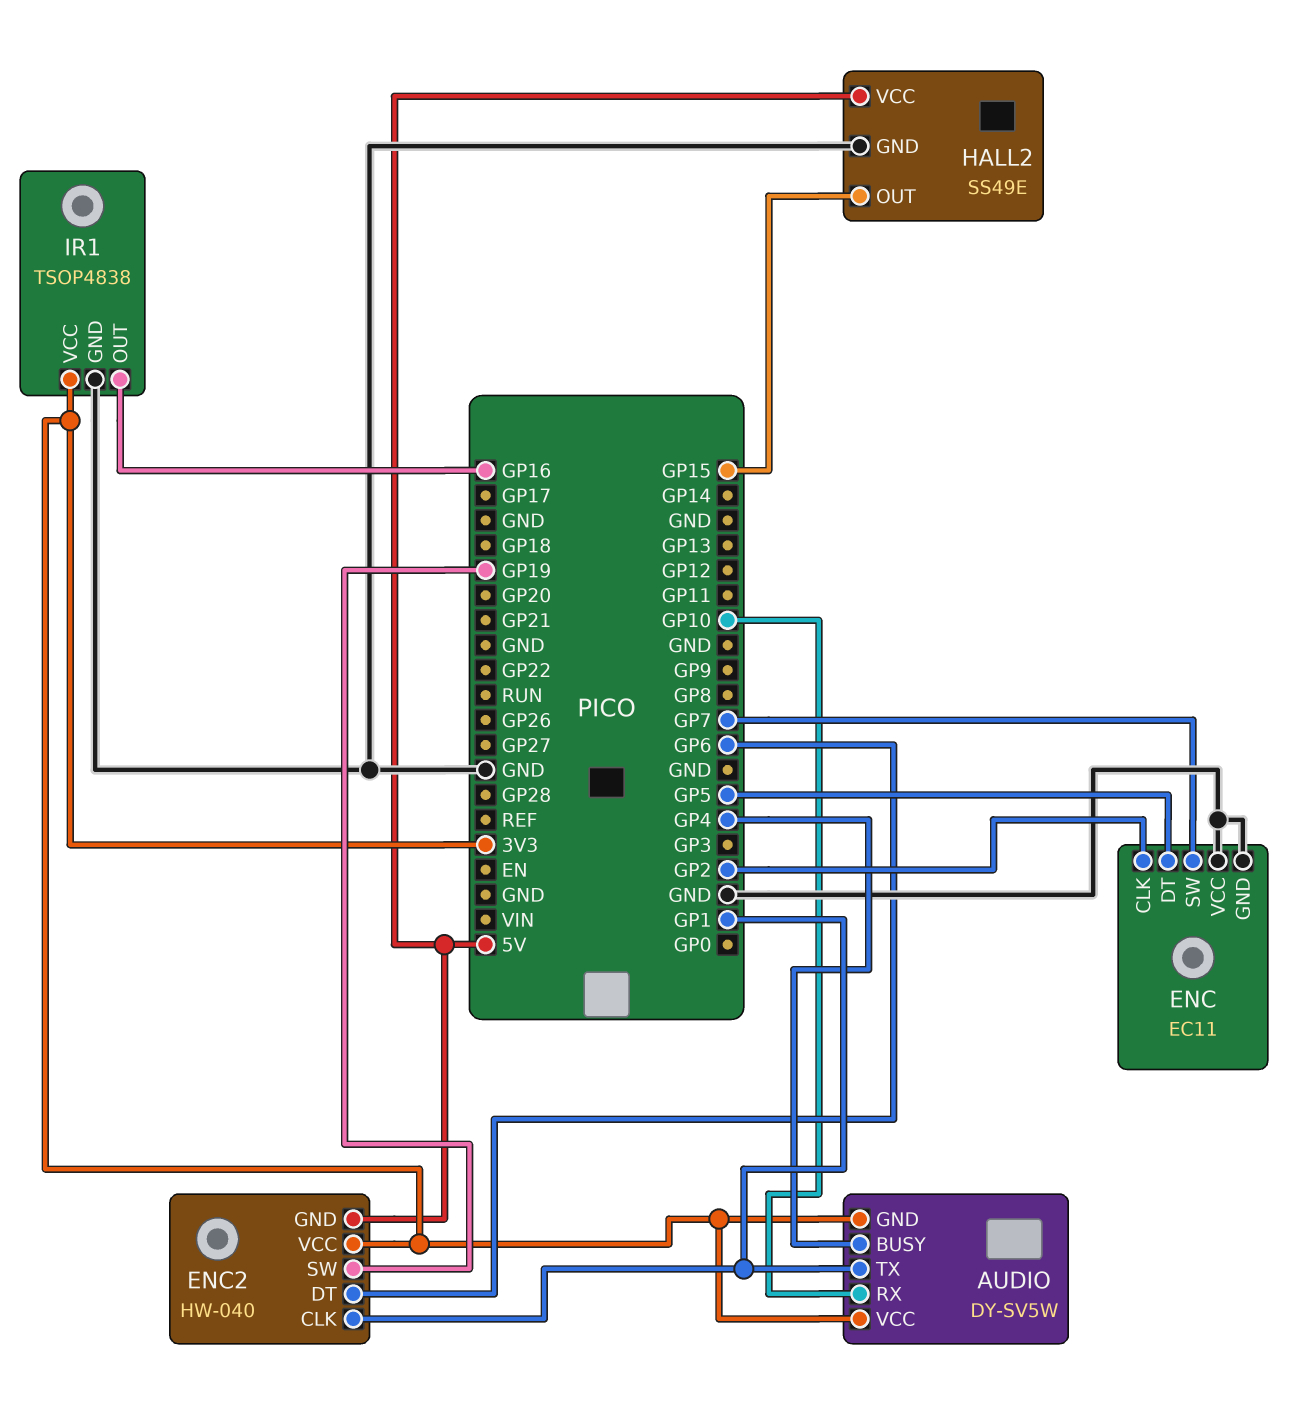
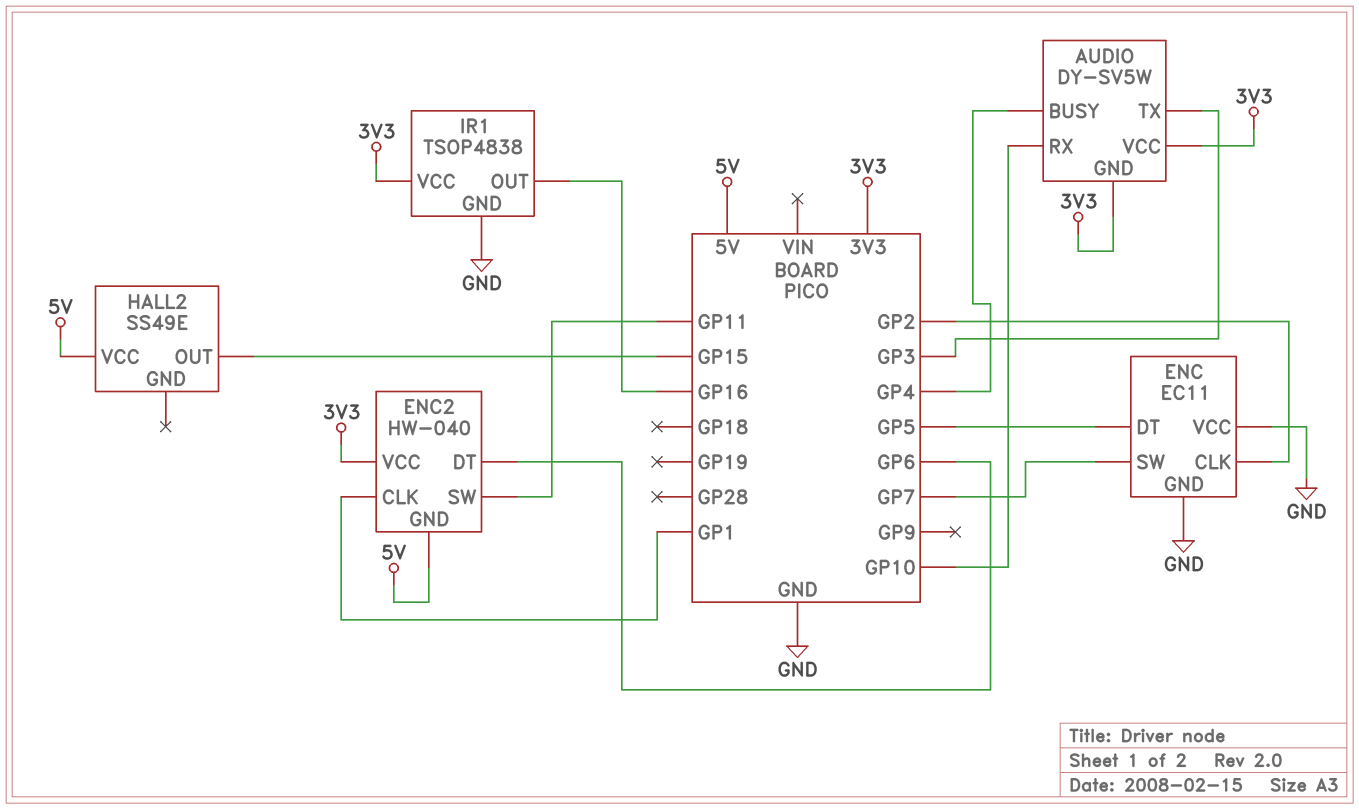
AUDIO pin TX: GP1 -> GP3
ENC2 pin SW: GP19 -> GP11
HALL2 pin GND: GND -> none

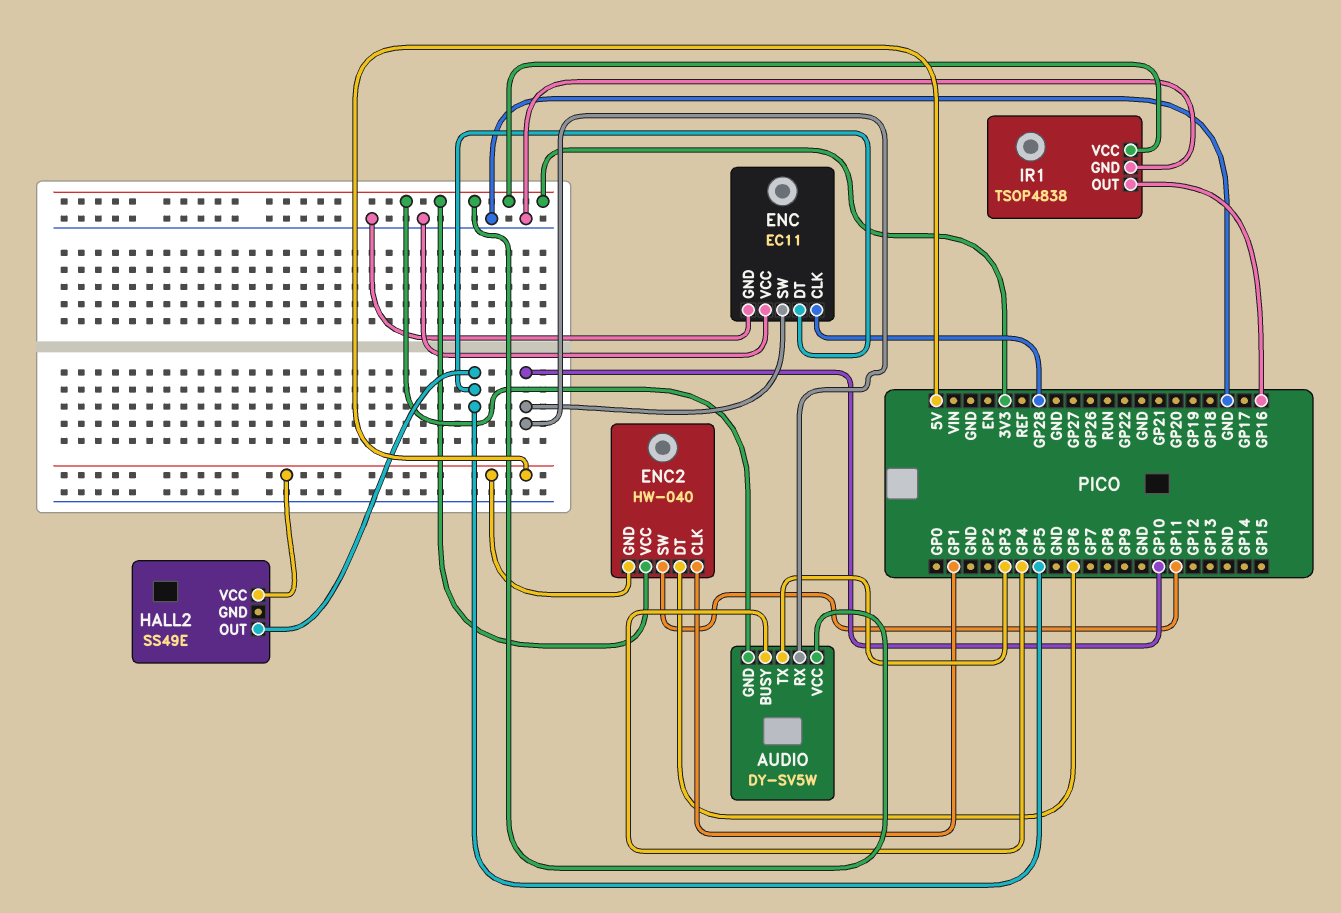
ENC pin CLK: GP2 -> GP28
ENC pin SW: GP7 -> GP10
HALL2 pin OUT: GP15 -> GP5

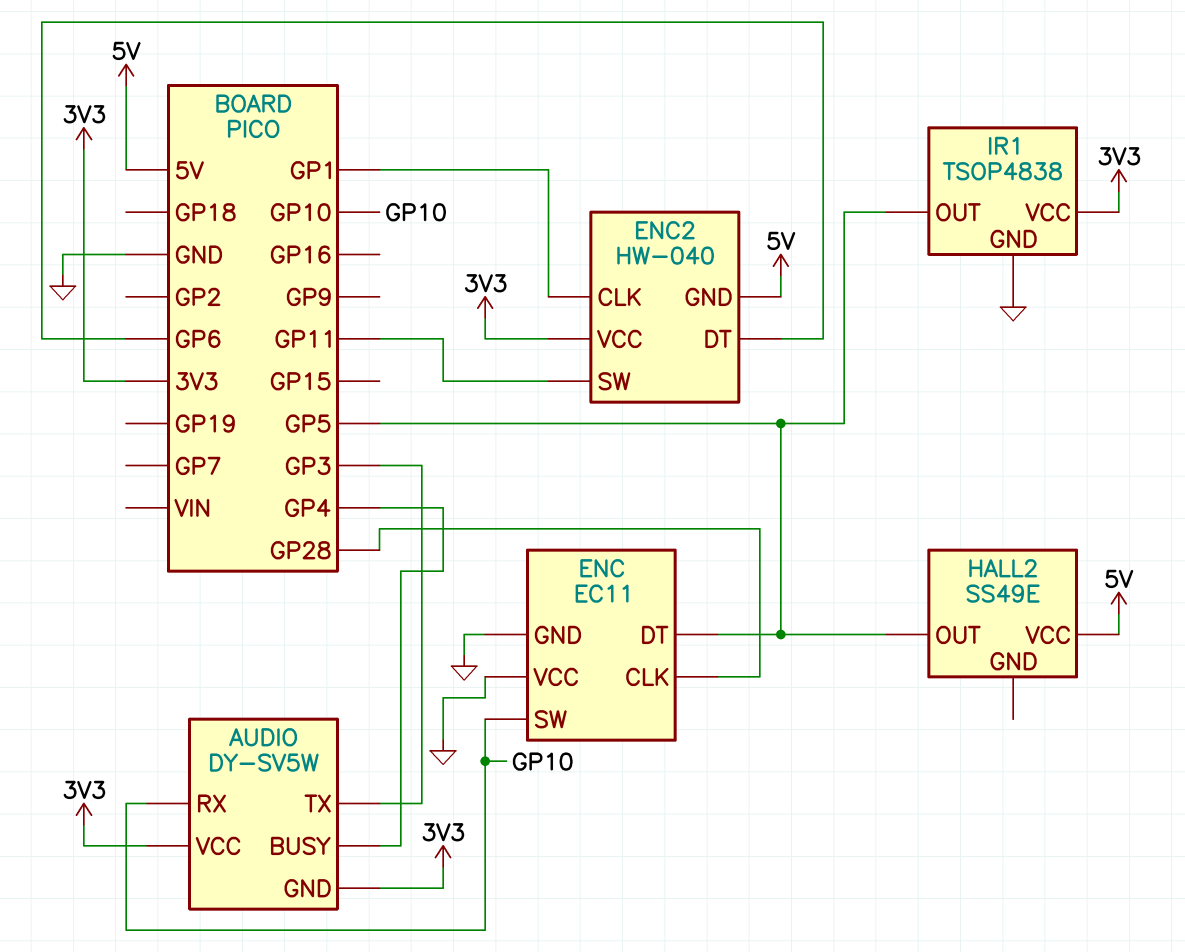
IR1 pin OUT: GP16 -> GP5

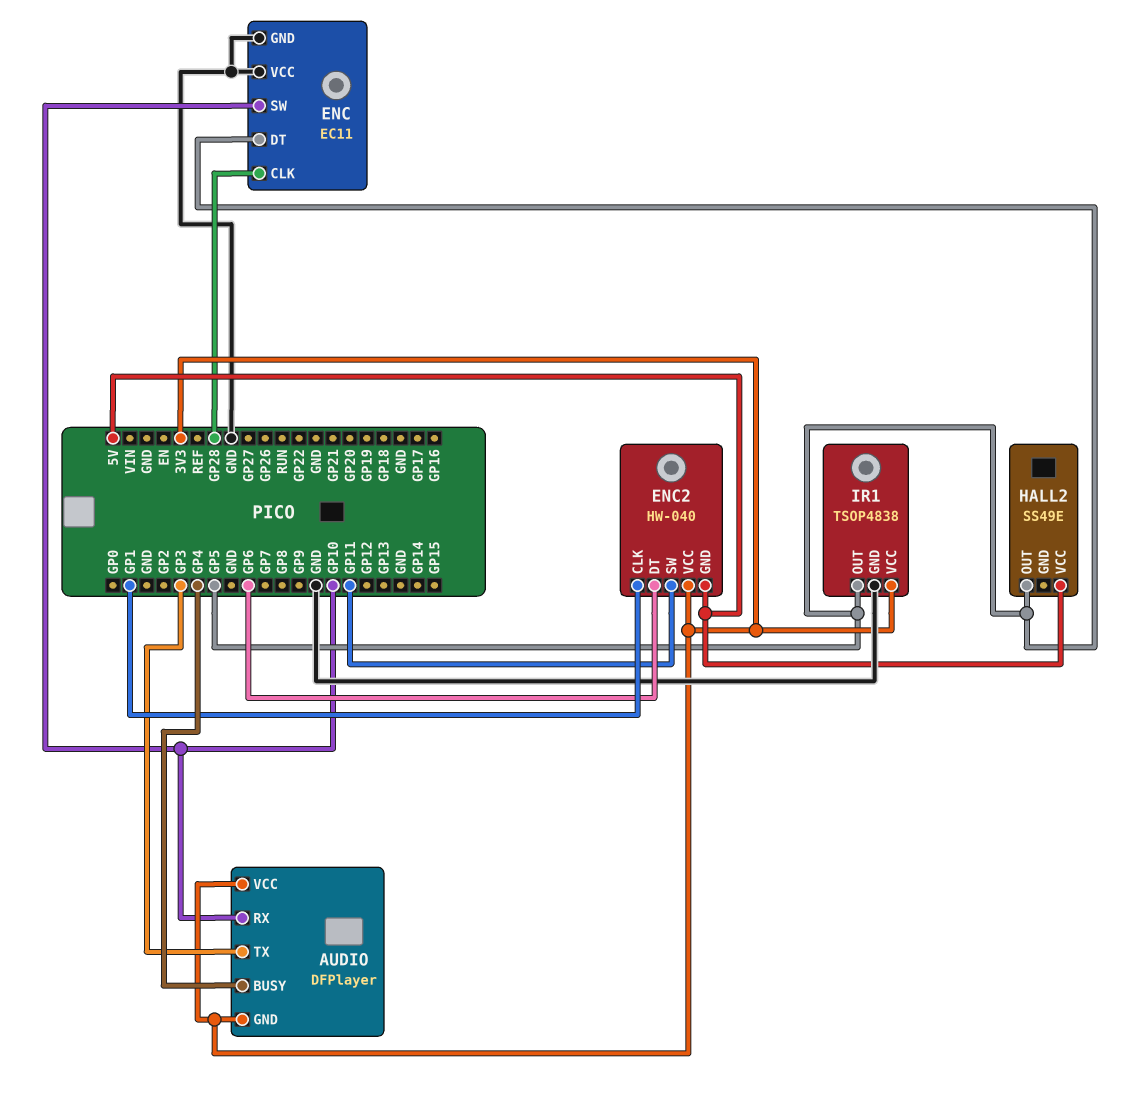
AUDIO: DY-SV5W -> DFPlayer

